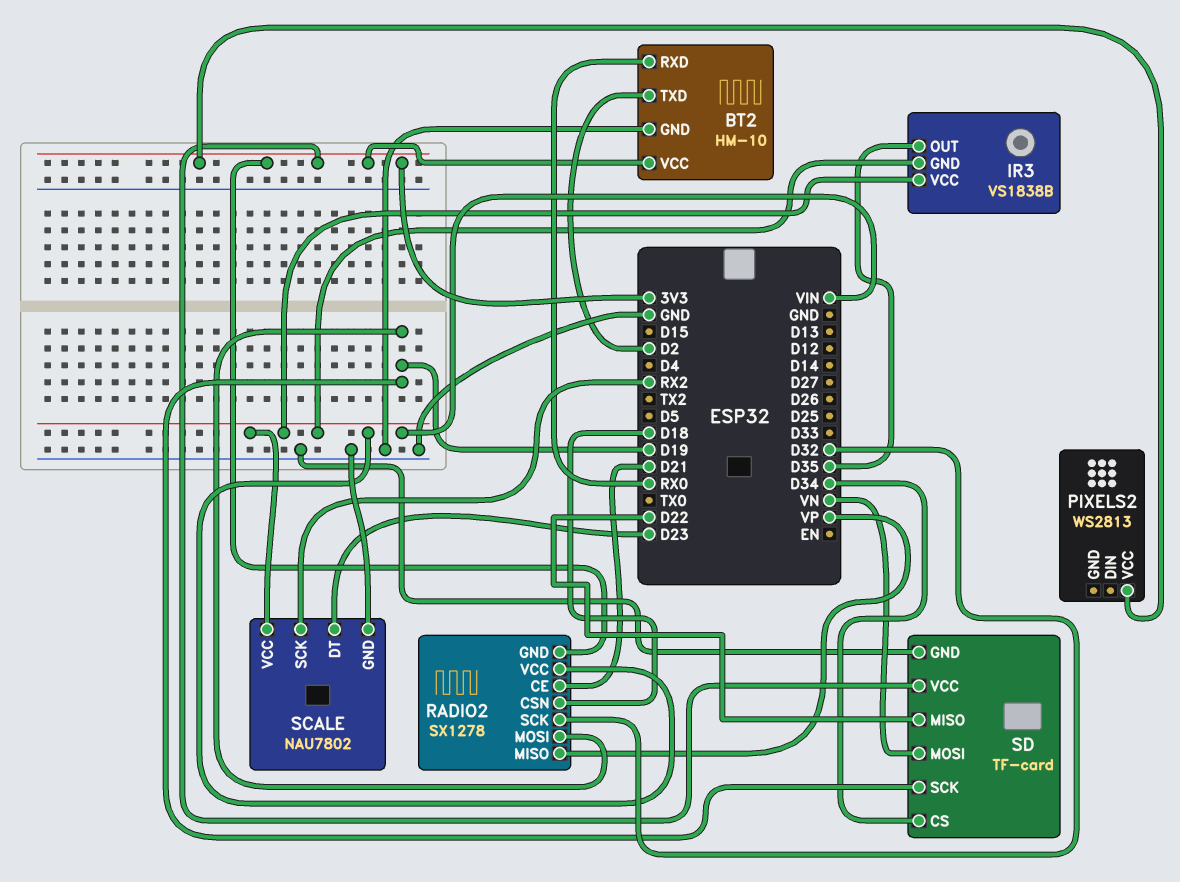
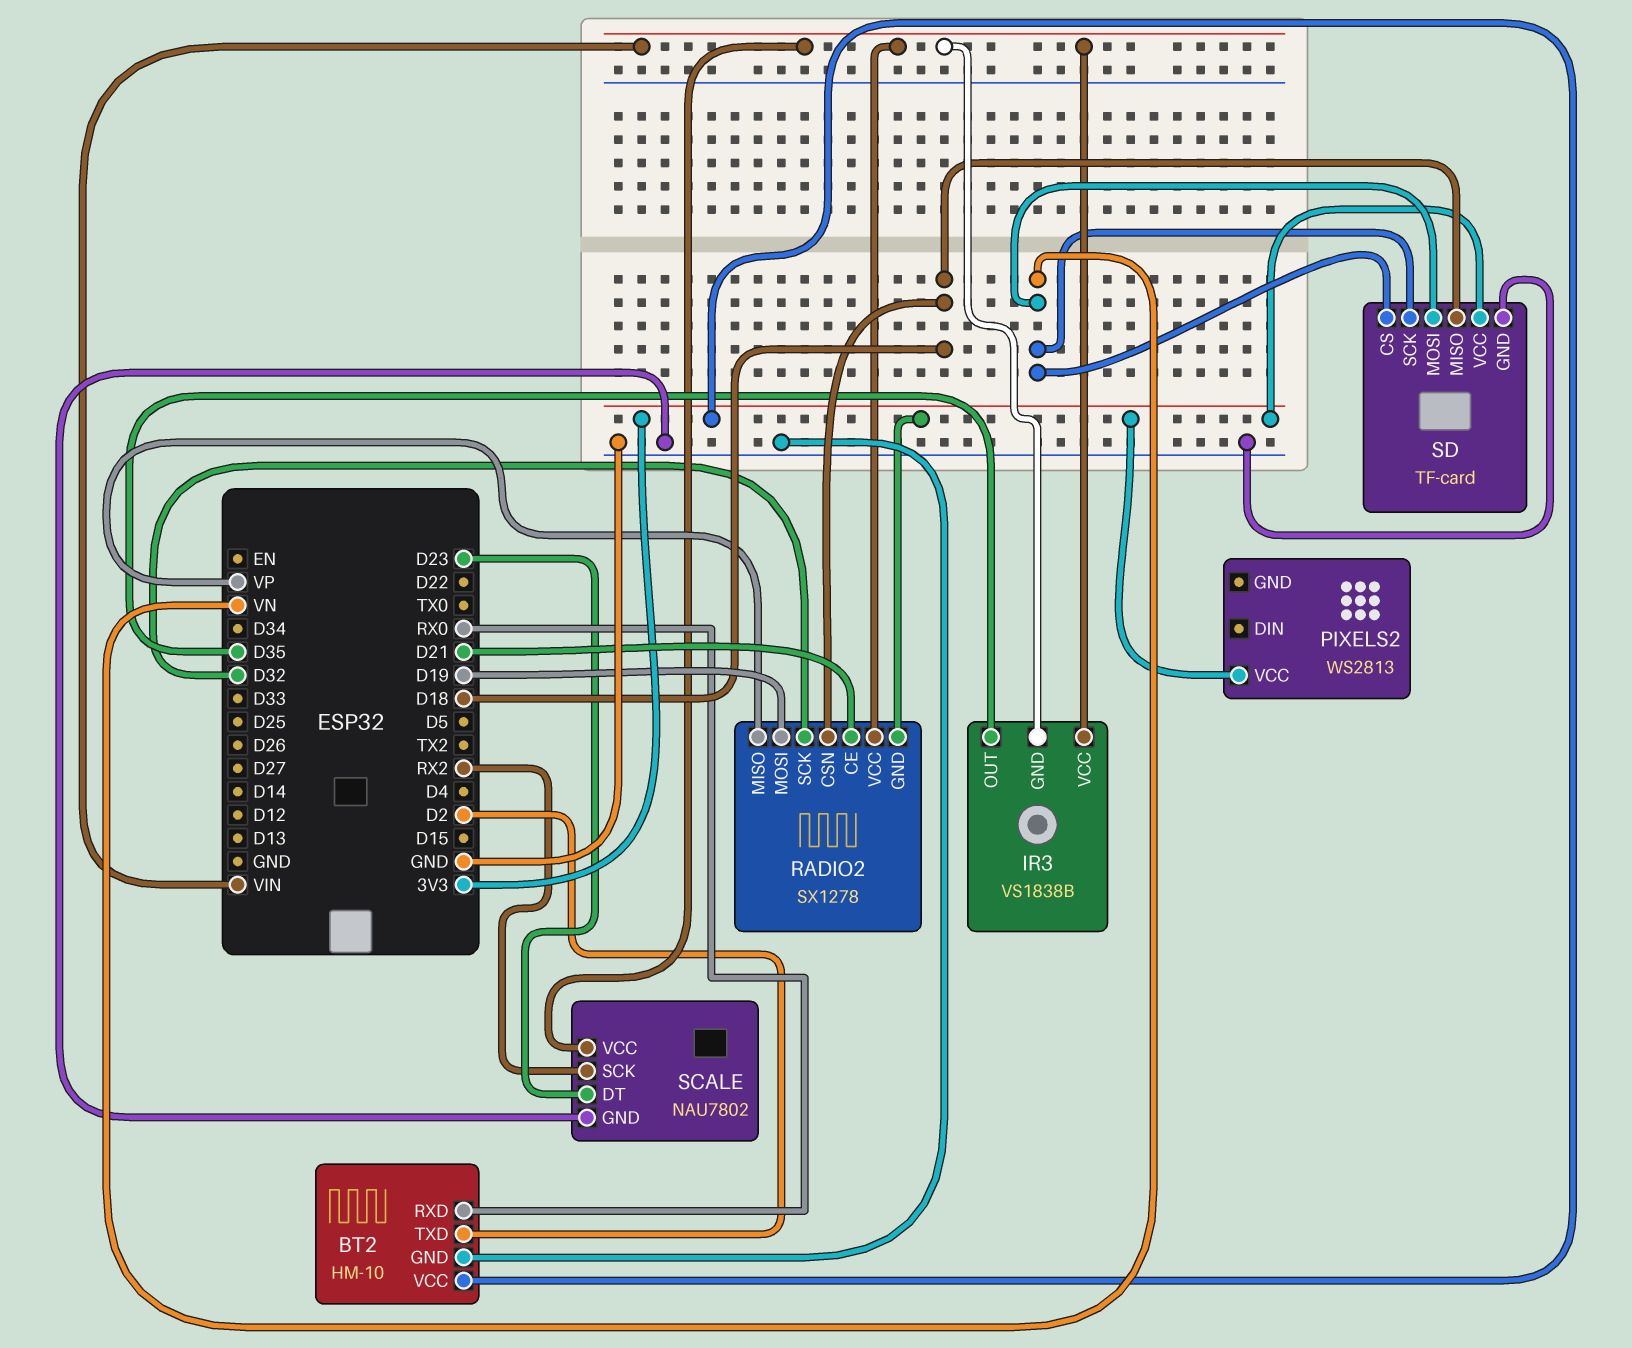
SD pin CS: D34 -> VN
SD pin MISO: D22 -> D18
SD pin SCK: D19 -> VN

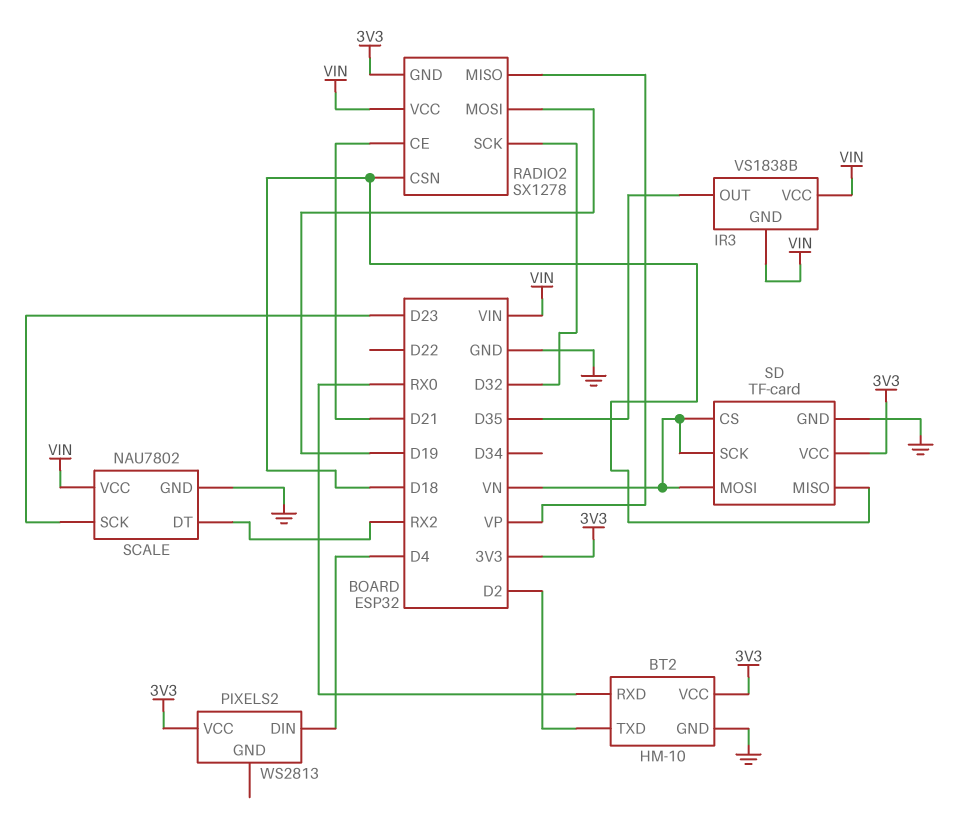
PIXELS2 pin DIN: none -> D4
SCALE pin DT: D23 -> RX2
SCALE pin SCK: RX2 -> D23

